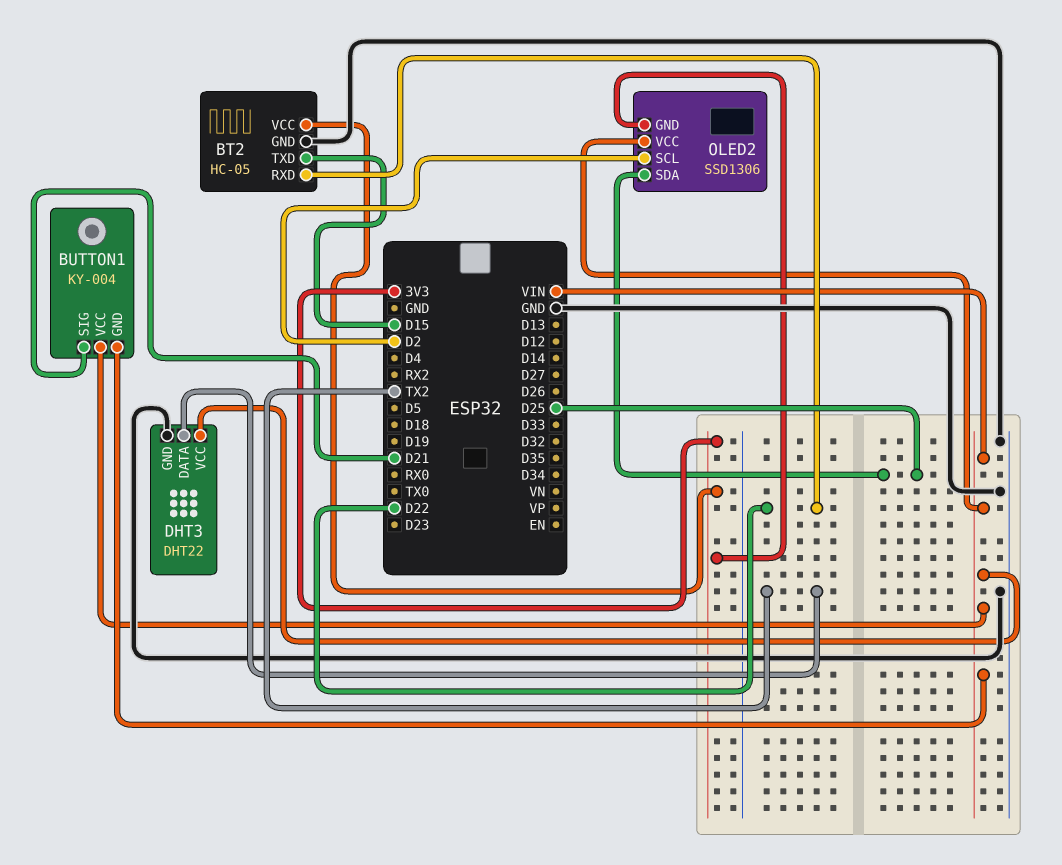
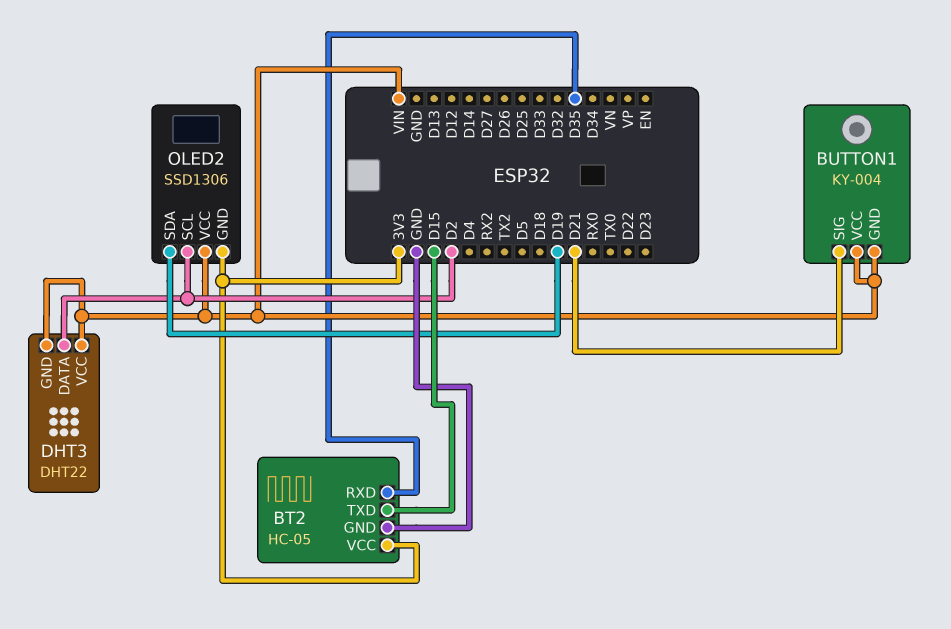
BT2 pin RXD: D22 -> D35
DHT3 pin DATA: TX2 -> D2
DHT3 pin GND: GND -> VIN
OLED2 pin SDA: D25 -> D19

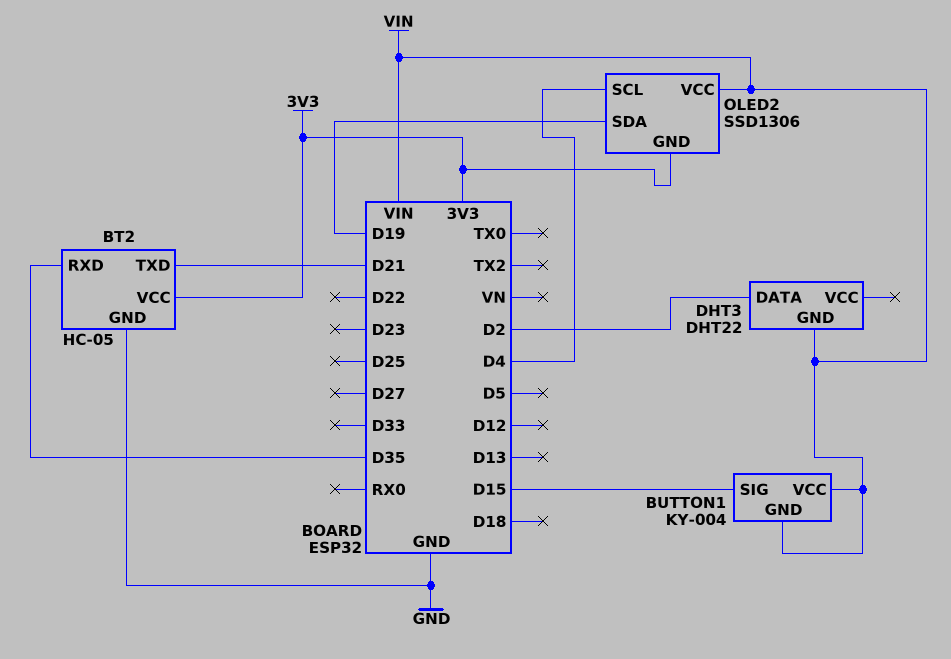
BT2 pin TXD: D15 -> D21
BUTTON1 pin SIG: D21 -> D15
DHT3 pin VCC: VIN -> none
OLED2 pin SCL: D2 -> D4

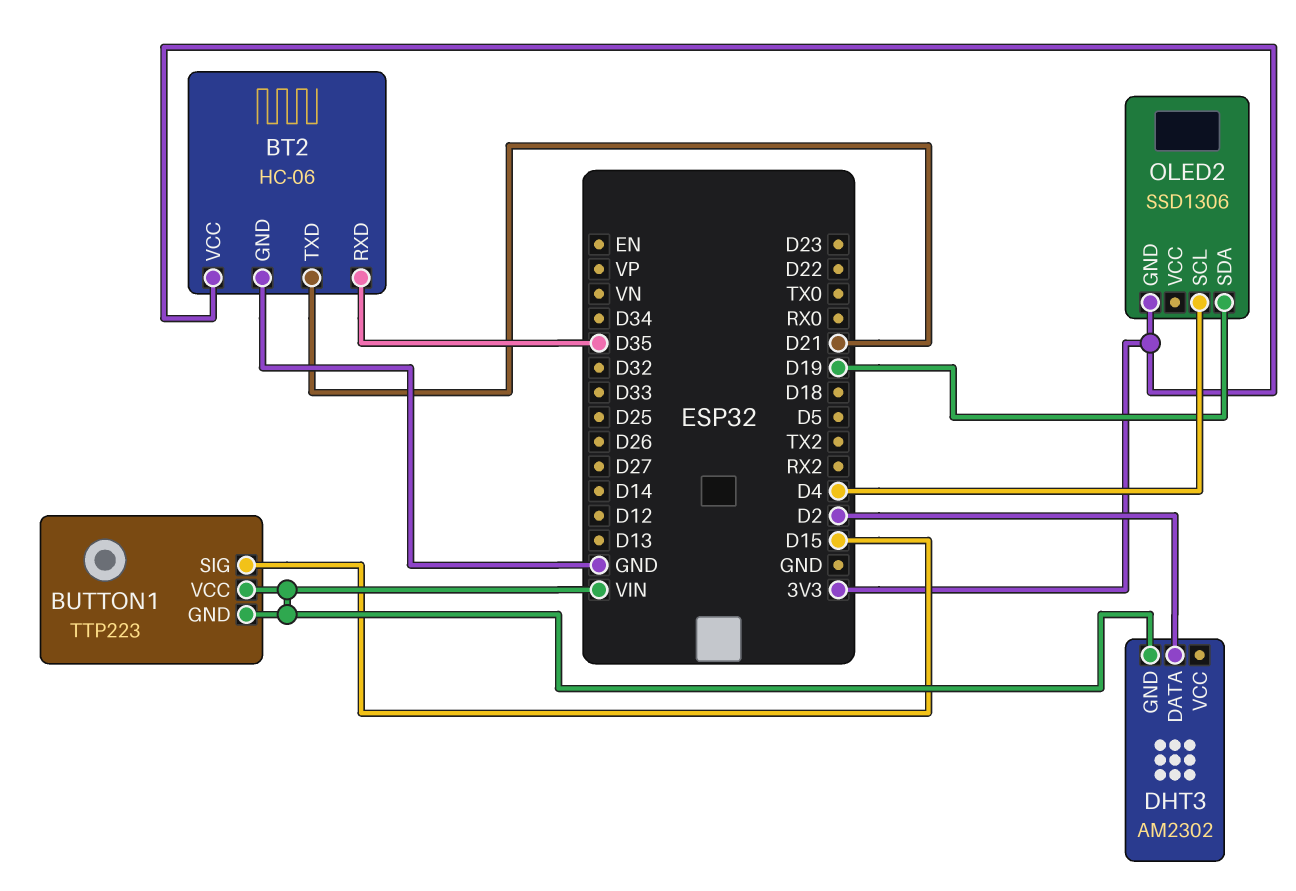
BT2: HC-05 -> HC-06
BUTTON1: KY-004 -> TTP223
DHT3: DHT22 -> AM2302
OLED2 pin VCC: VIN -> none

